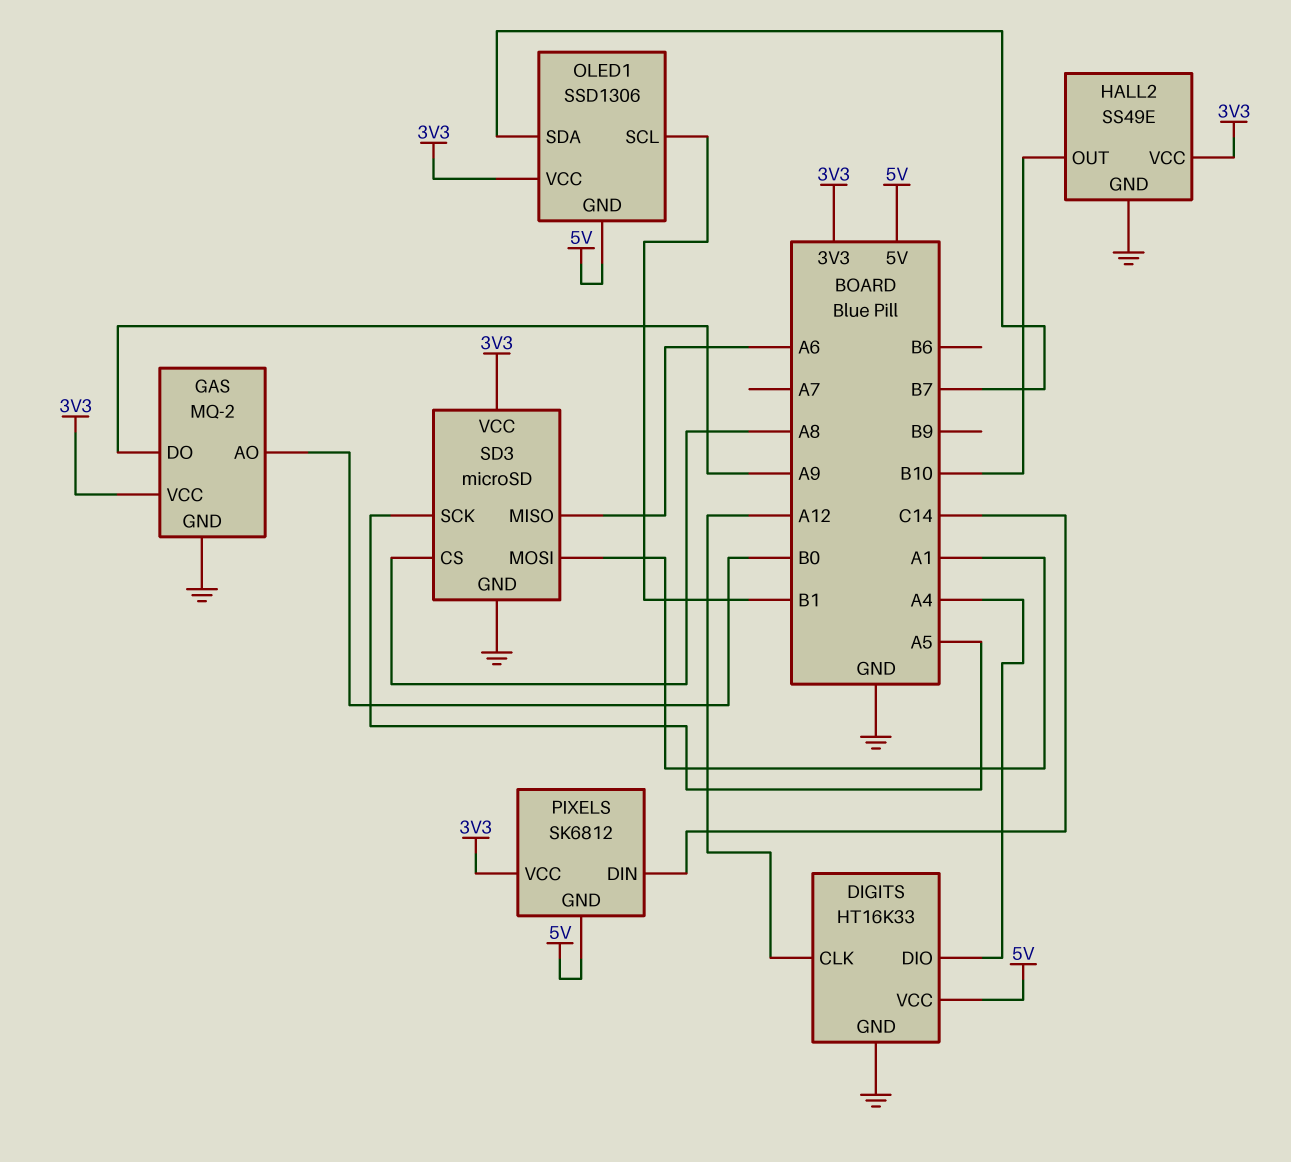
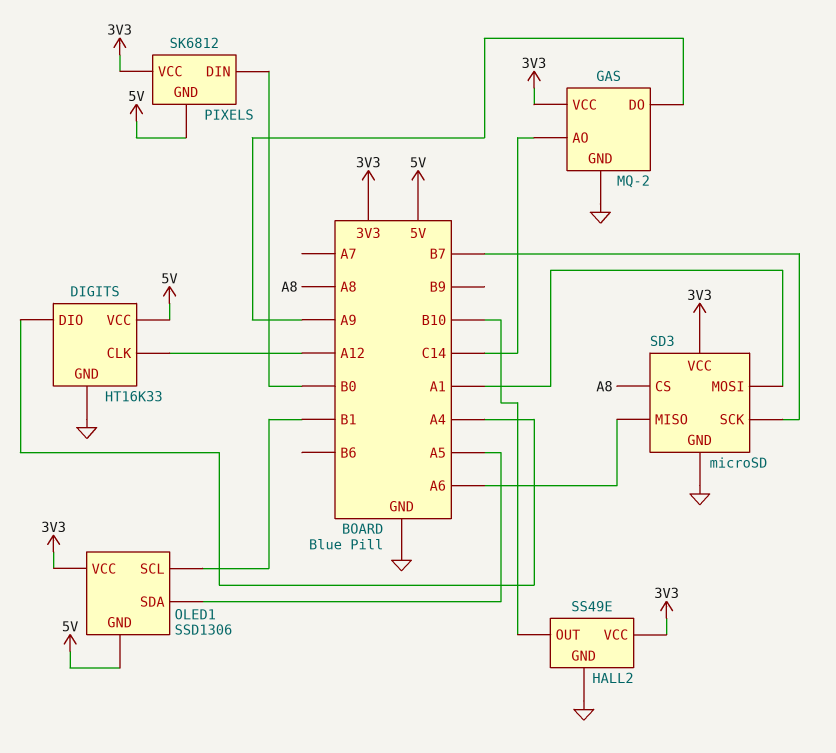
GAS pin AO: B0 -> C14
OLED1 pin SDA: B7 -> A5
PIXELS pin DIN: C14 -> B0
SD3 pin SCK: A5 -> B7

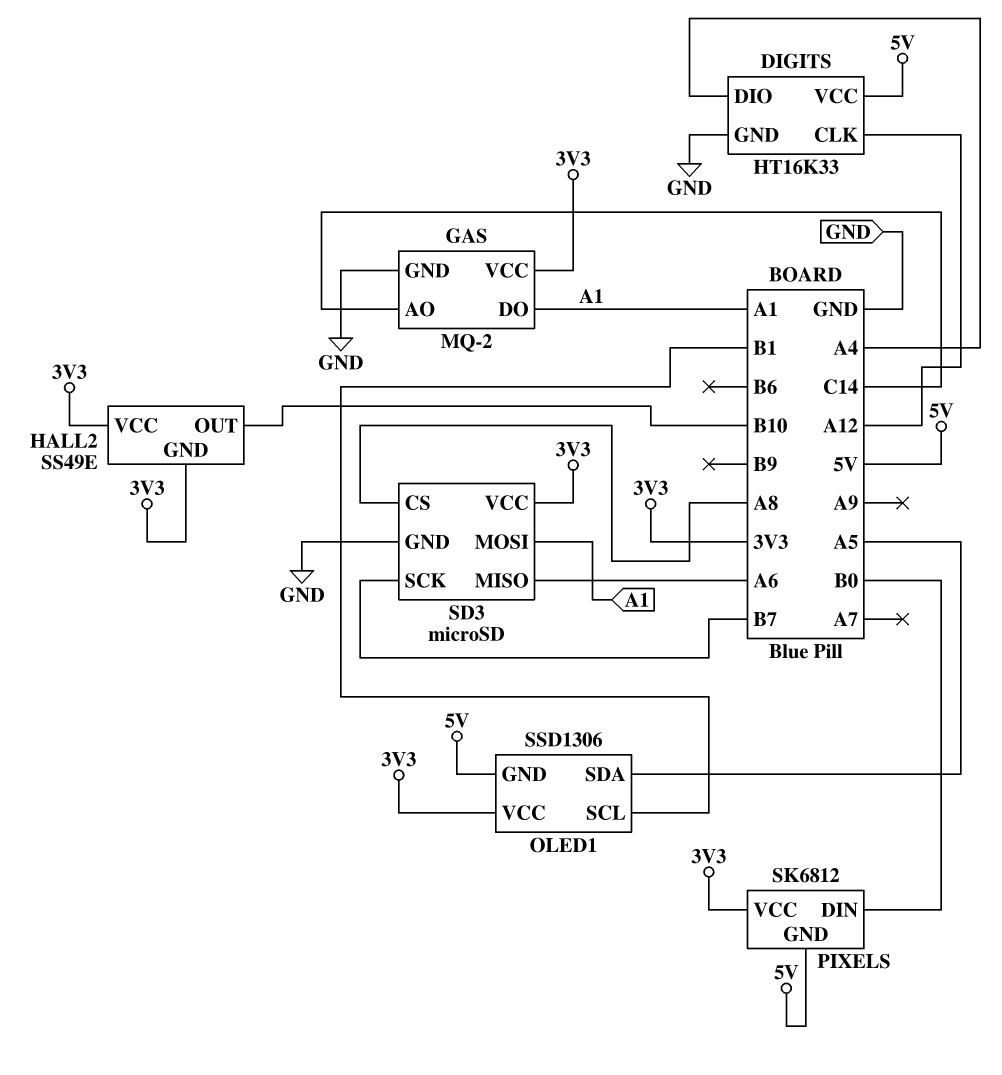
GAS pin DO: A9 -> A1
HALL2 pin GND: GND -> 3V3

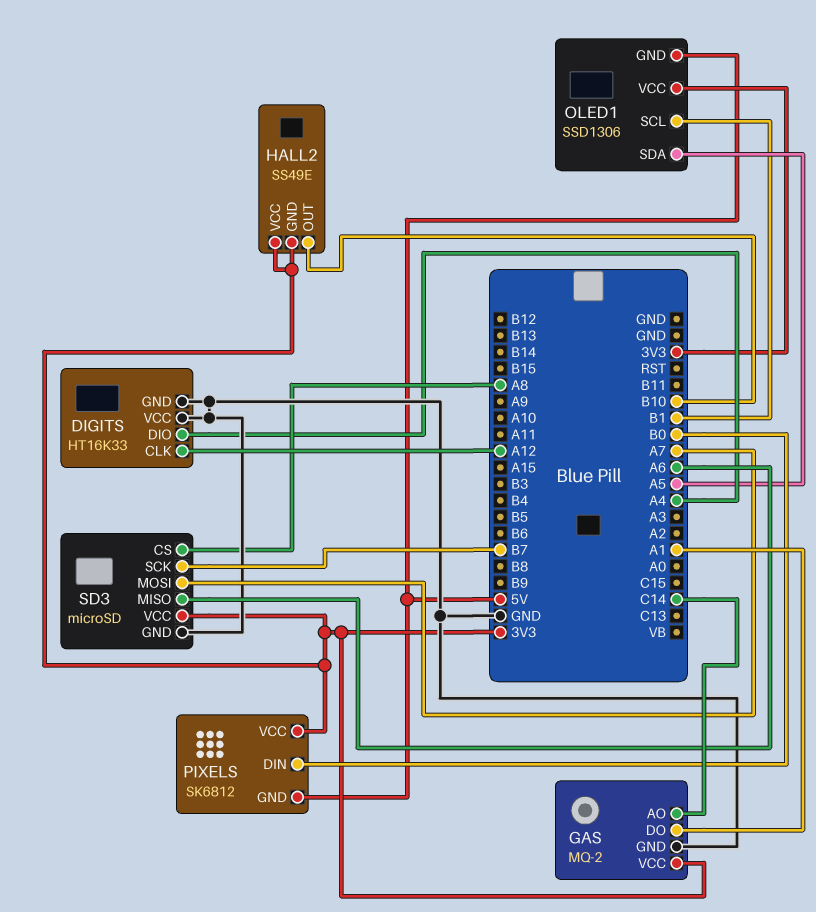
DIGITS pin VCC: 5V -> GND
SD3 pin MOSI: A1 -> A7

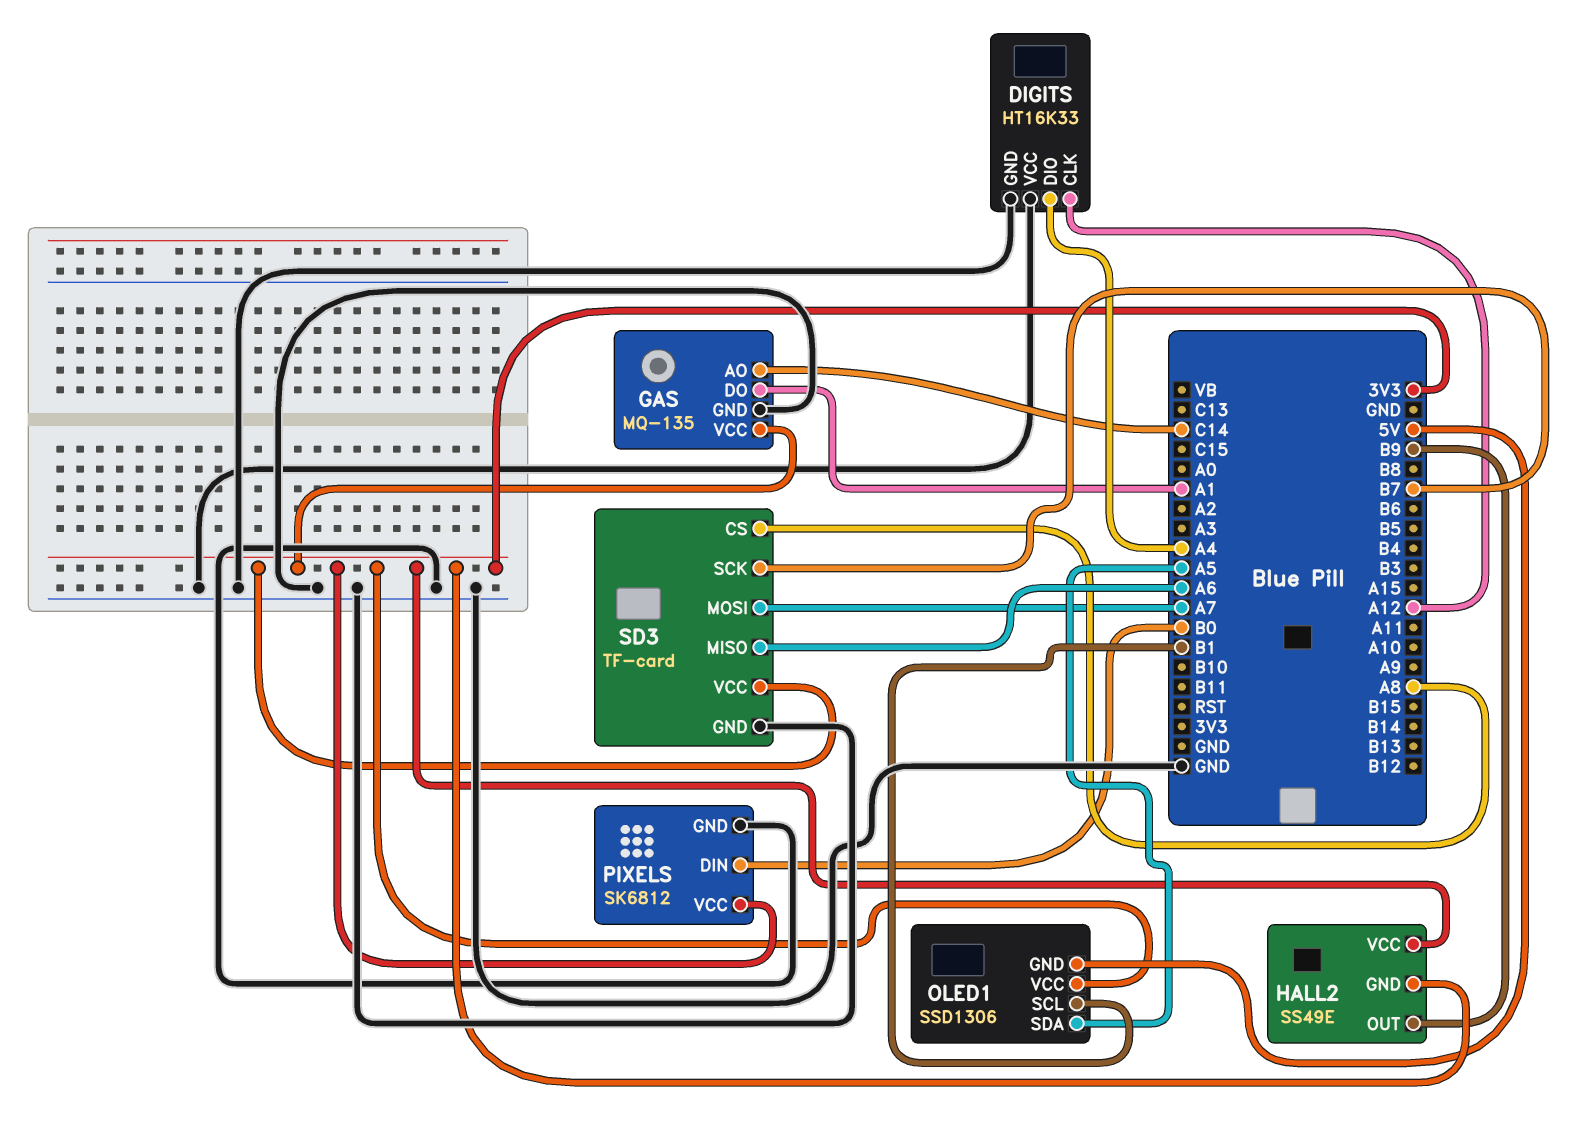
GAS: MQ-2 -> MQ-135
HALL2 pin OUT: B10 -> B9
PIXELS pin GND: 5V -> GND
SD3: microSD -> TF-card

